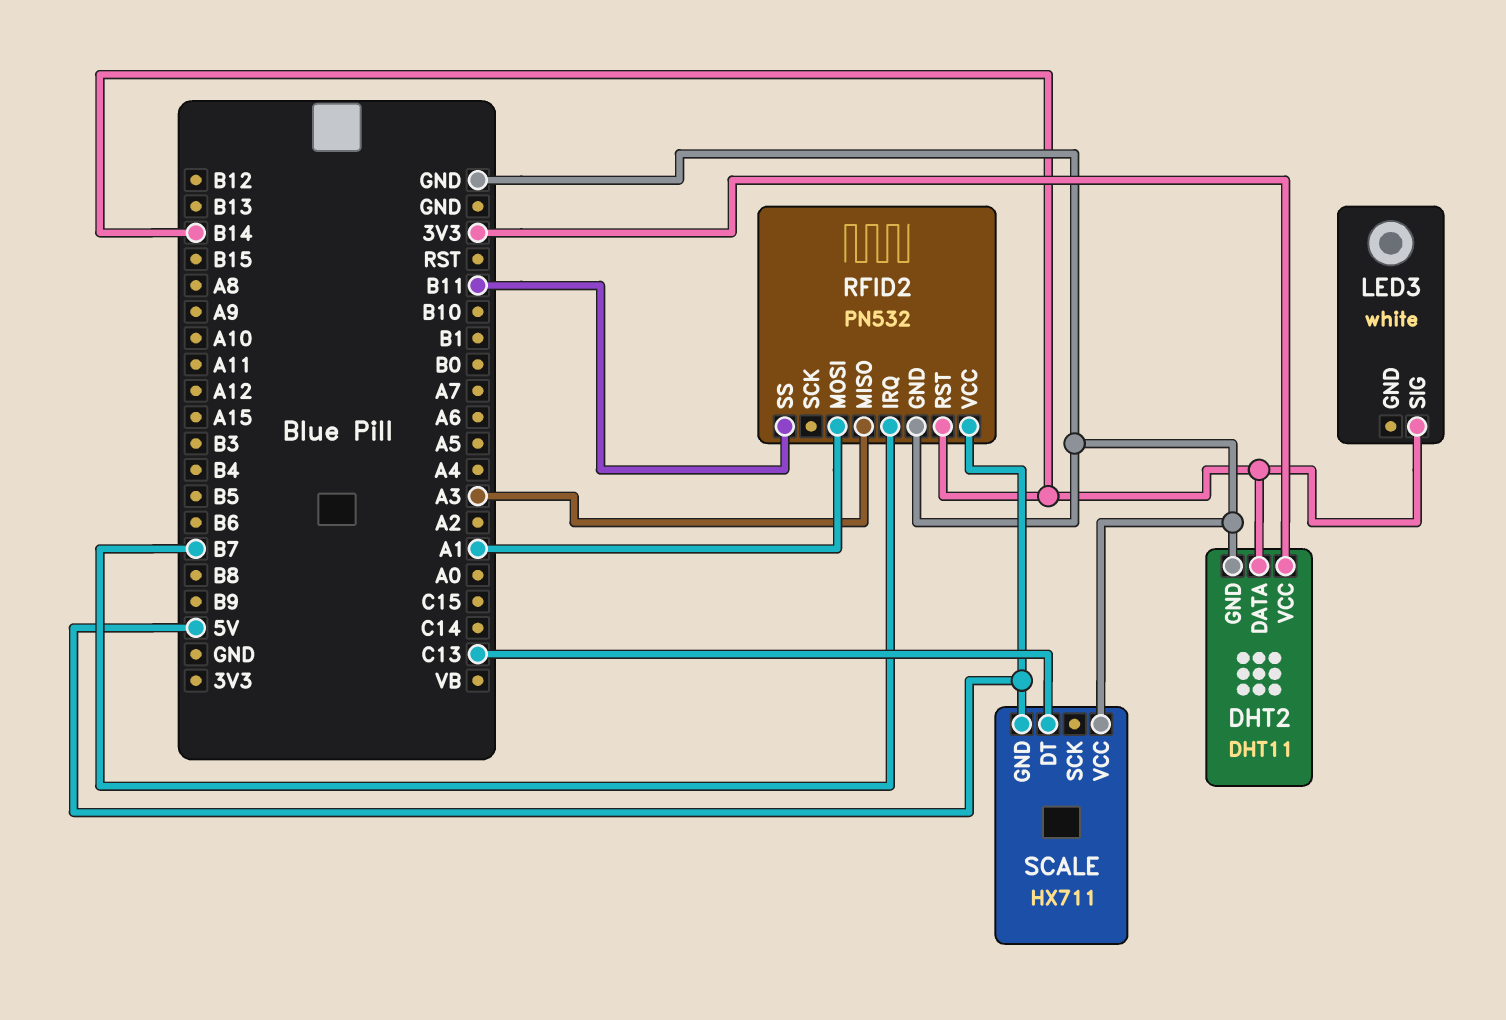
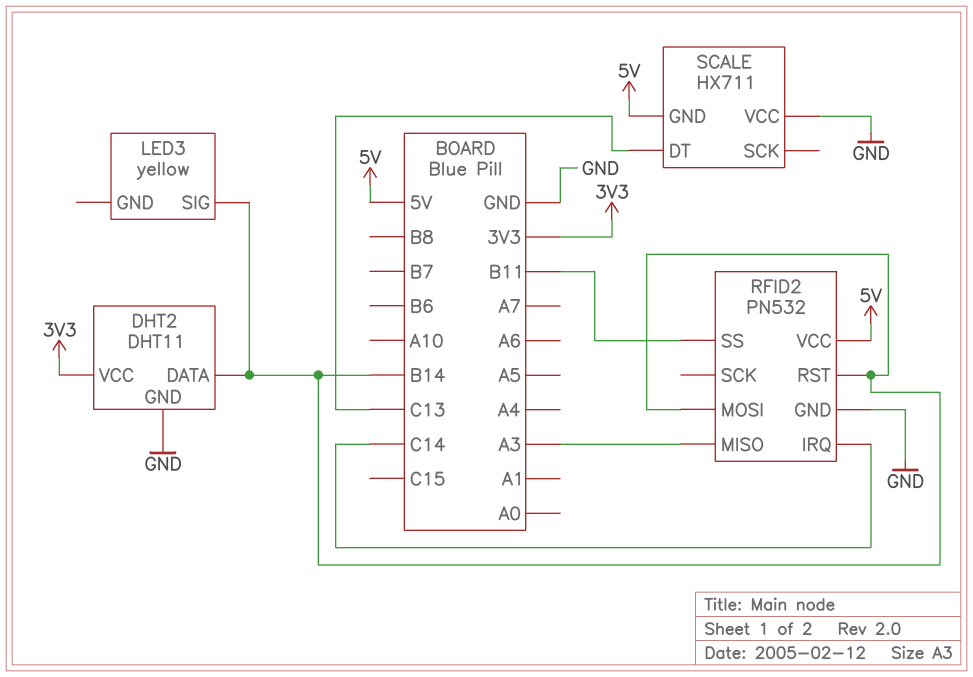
LED3: white -> yellow
RFID2 pin IRQ: B7 -> C14
RFID2 pin MOSI: A1 -> B14

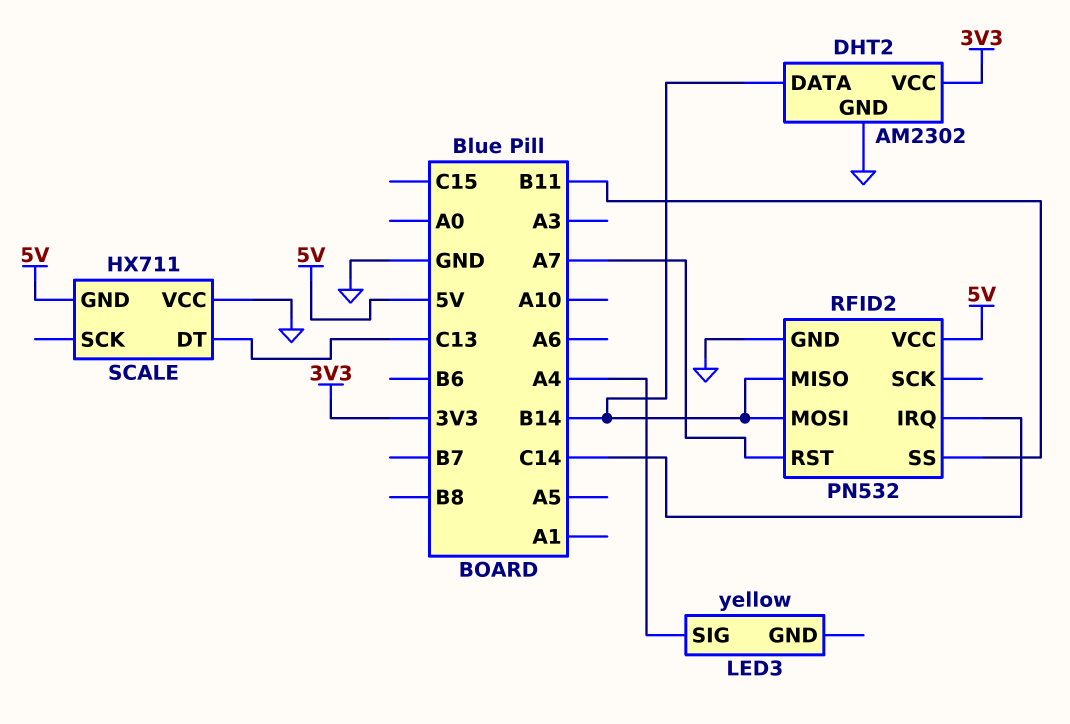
DHT2: DHT11 -> AM2302
LED3 pin SIG: B14 -> A4
RFID2 pin MISO: A3 -> B14
RFID2 pin RST: B14 -> A7

